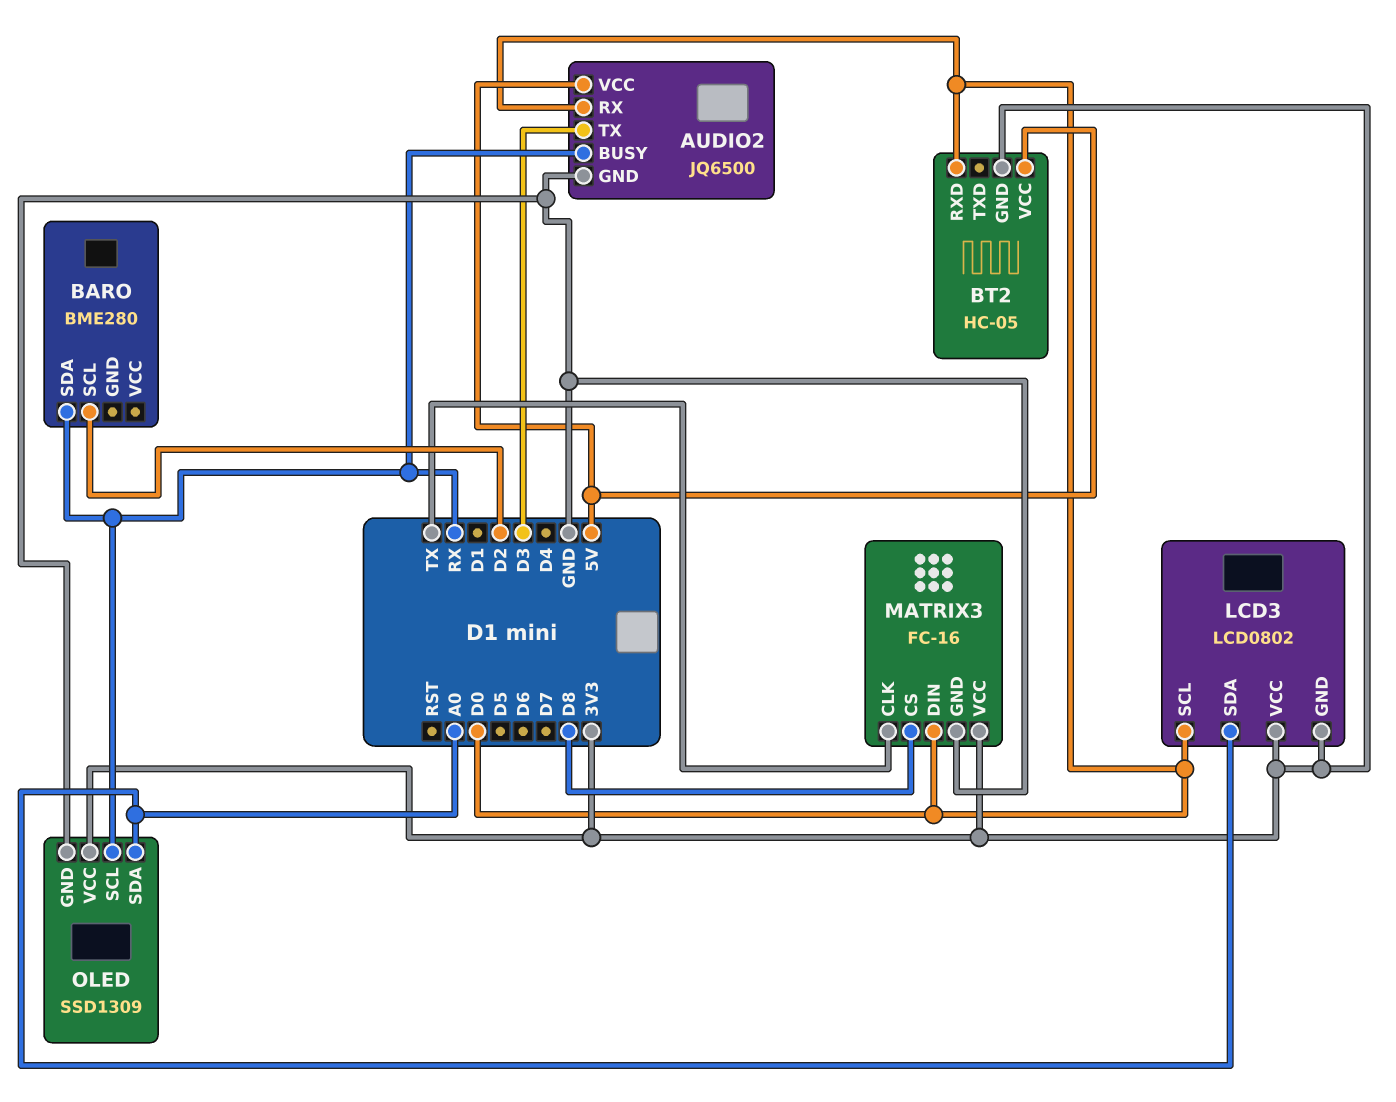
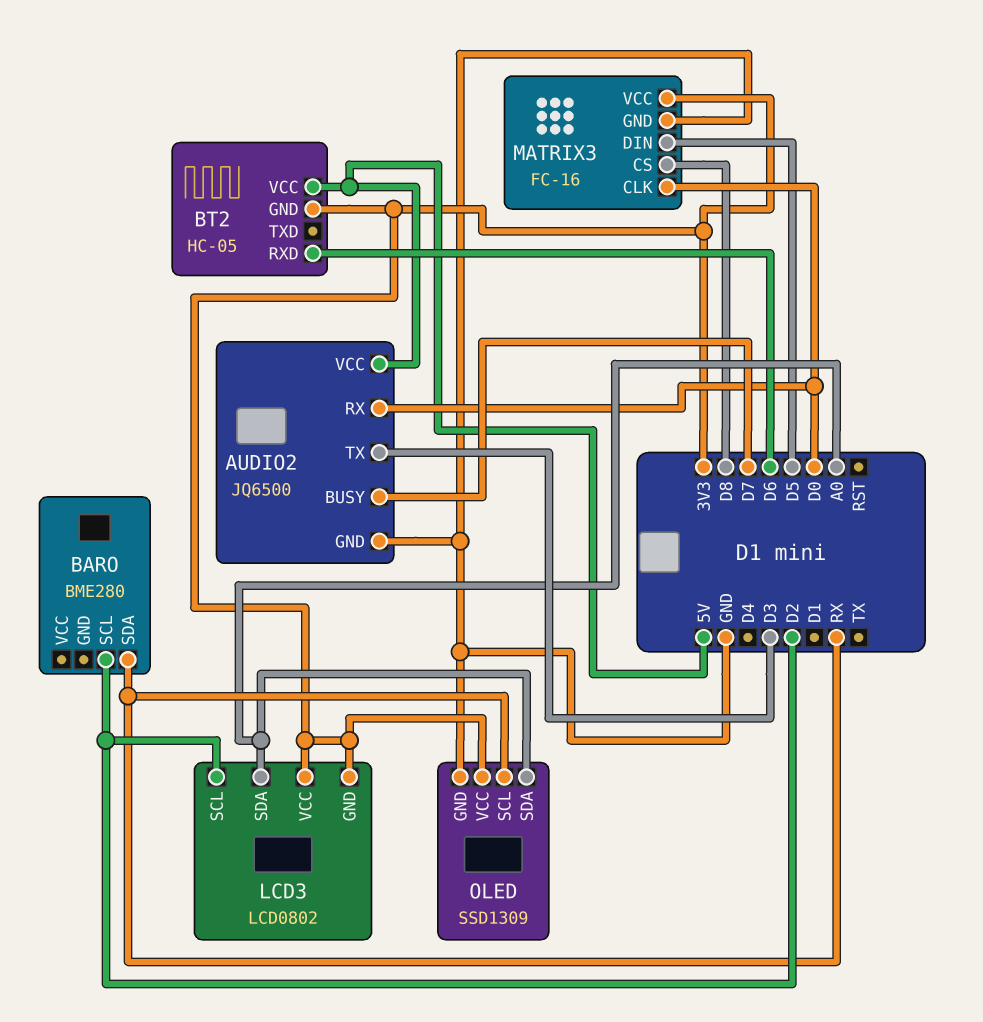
AUDIO2 pin BUSY: RX -> D7
BT2 pin RXD: D0 -> D6
LCD3 pin SCL: D0 -> D2
MATRIX3 pin CLK: TX -> D0
MATRIX3 pin DIN: D0 -> D5

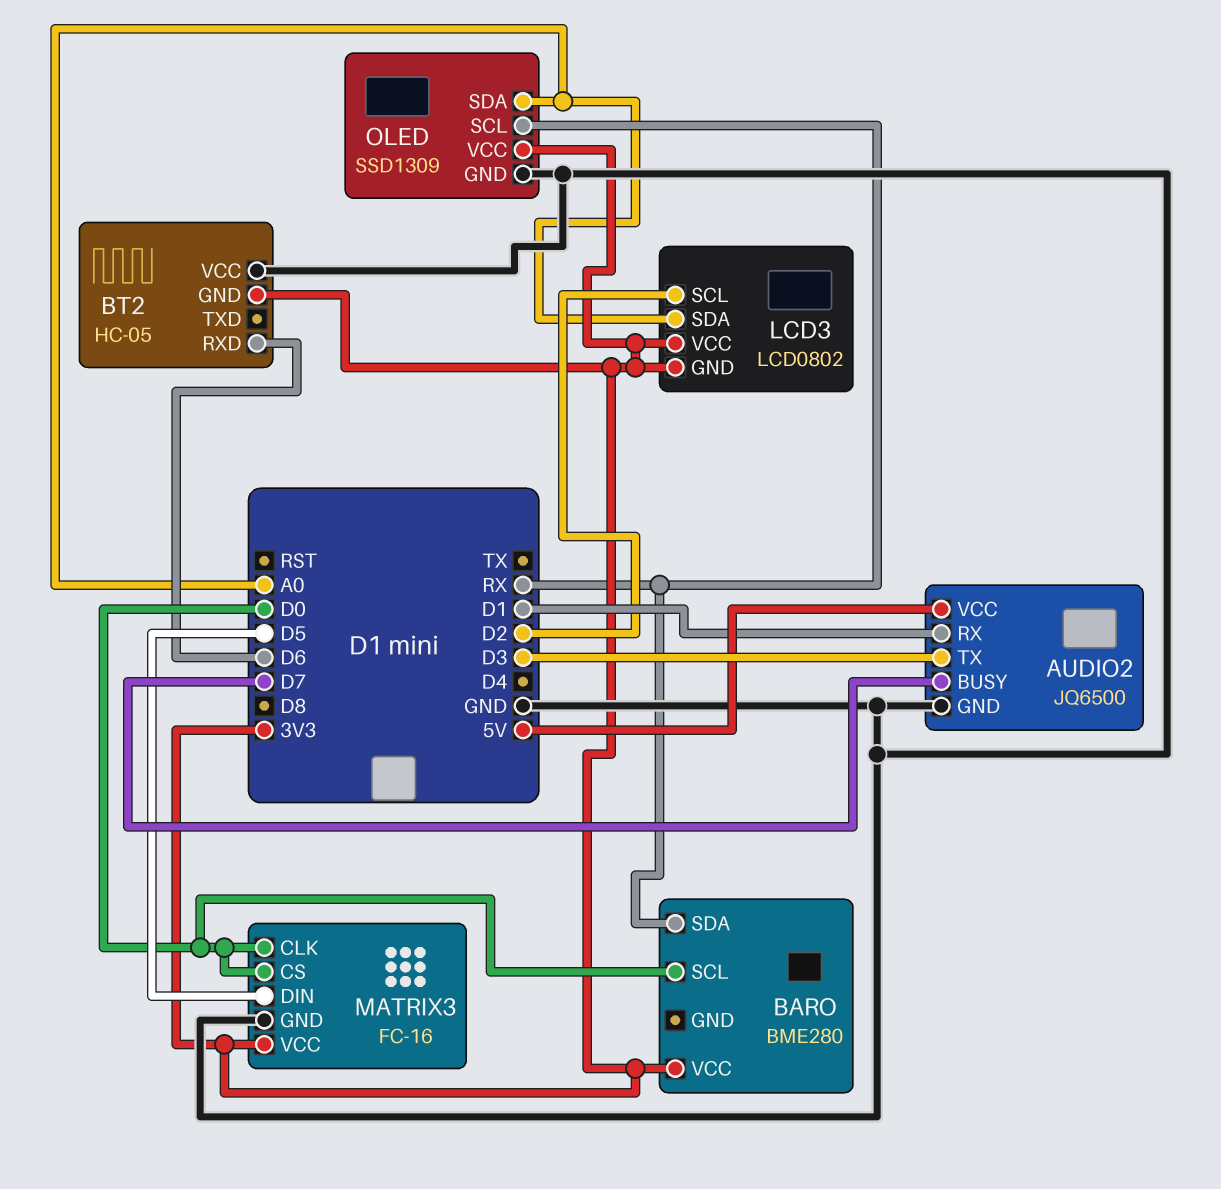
AUDIO2 pin RX: D0 -> D1
BARO pin SCL: D2 -> D0
BARO pin VCC: none -> 3V3
BT2 pin VCC: 5V -> GND
MATRIX3 pin CS: D8 -> D0

